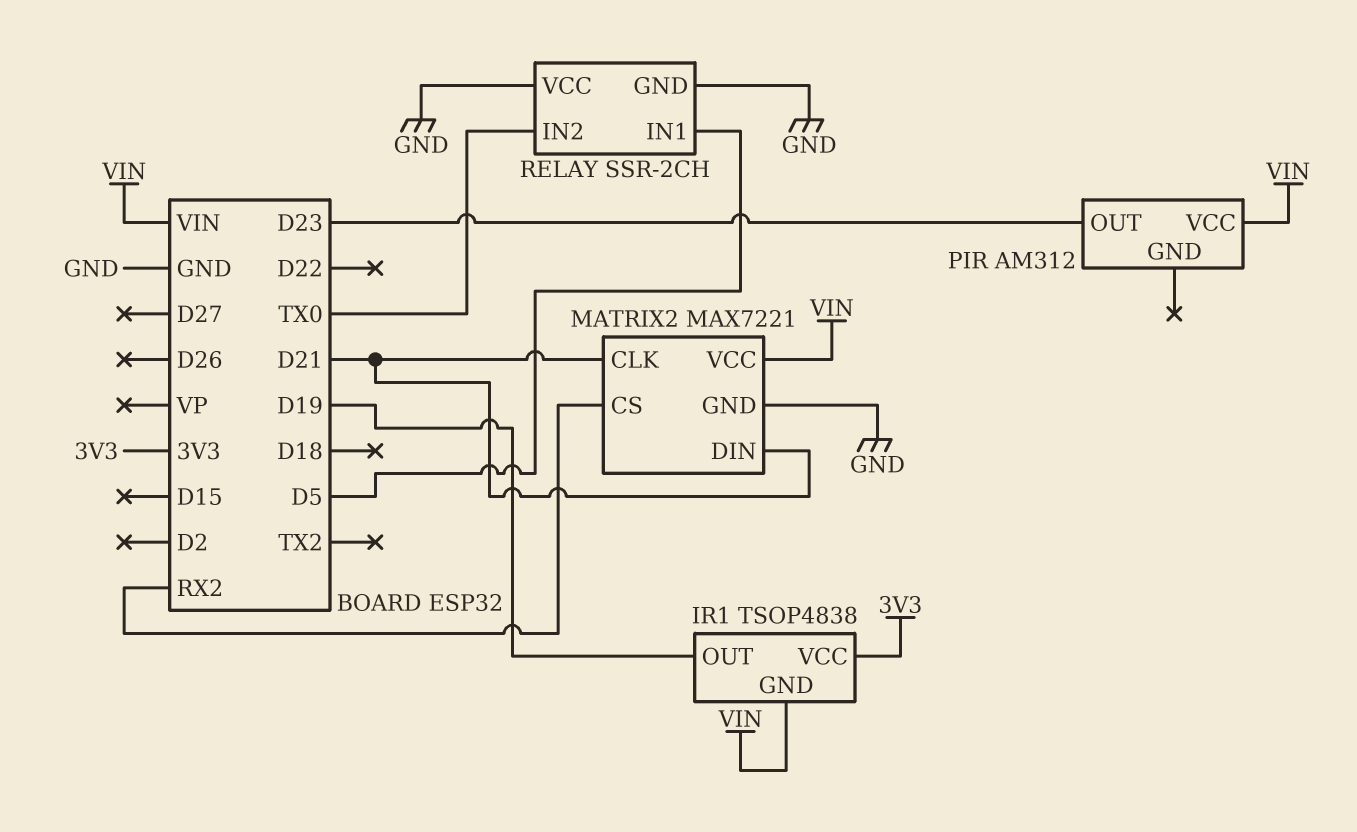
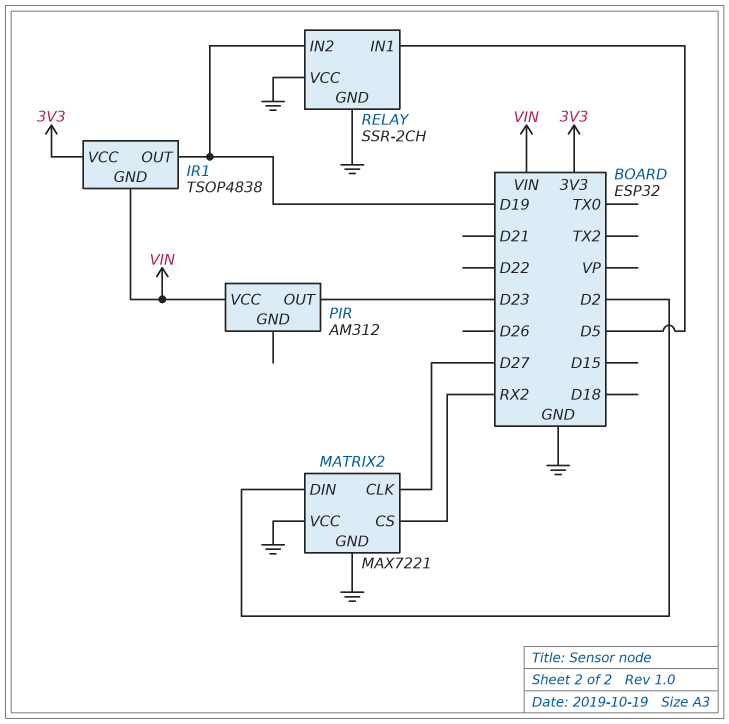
MATRIX2 pin CLK: D21 -> D27
MATRIX2 pin DIN: D21 -> D2
MATRIX2 pin VCC: VIN -> GND
RELAY pin IN2: TX0 -> D19

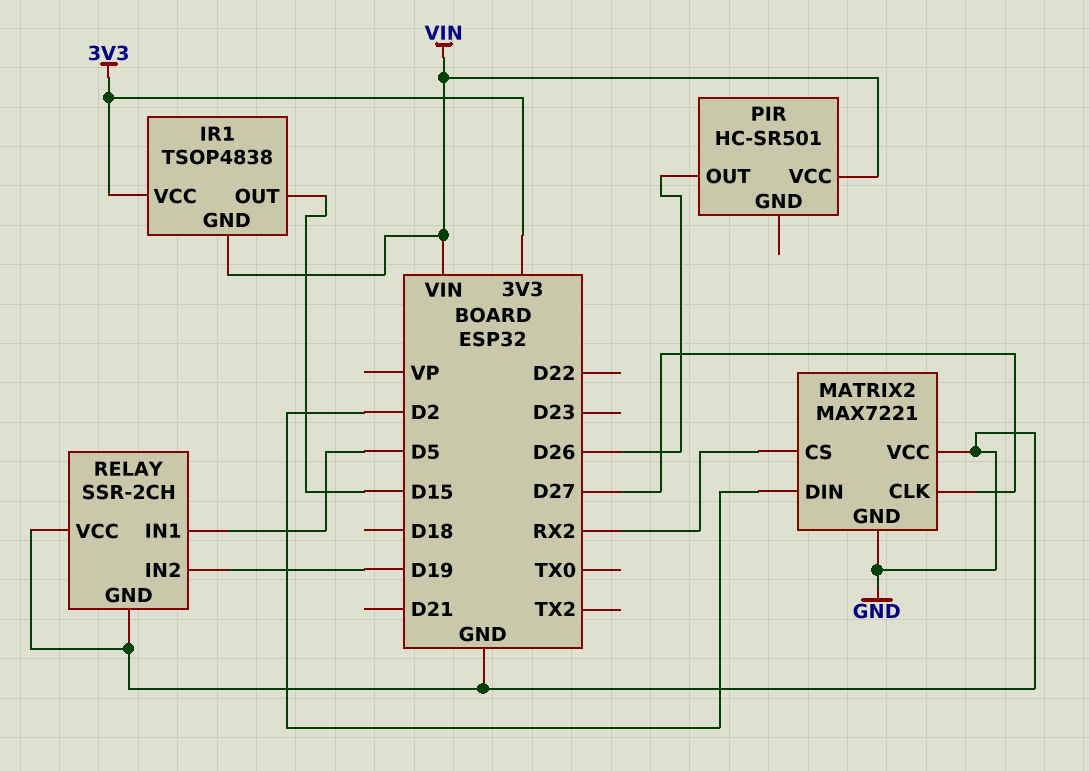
IR1 pin OUT: D19 -> D15
PIR: AM312 -> HC-SR501
PIR pin OUT: D23 -> D26

